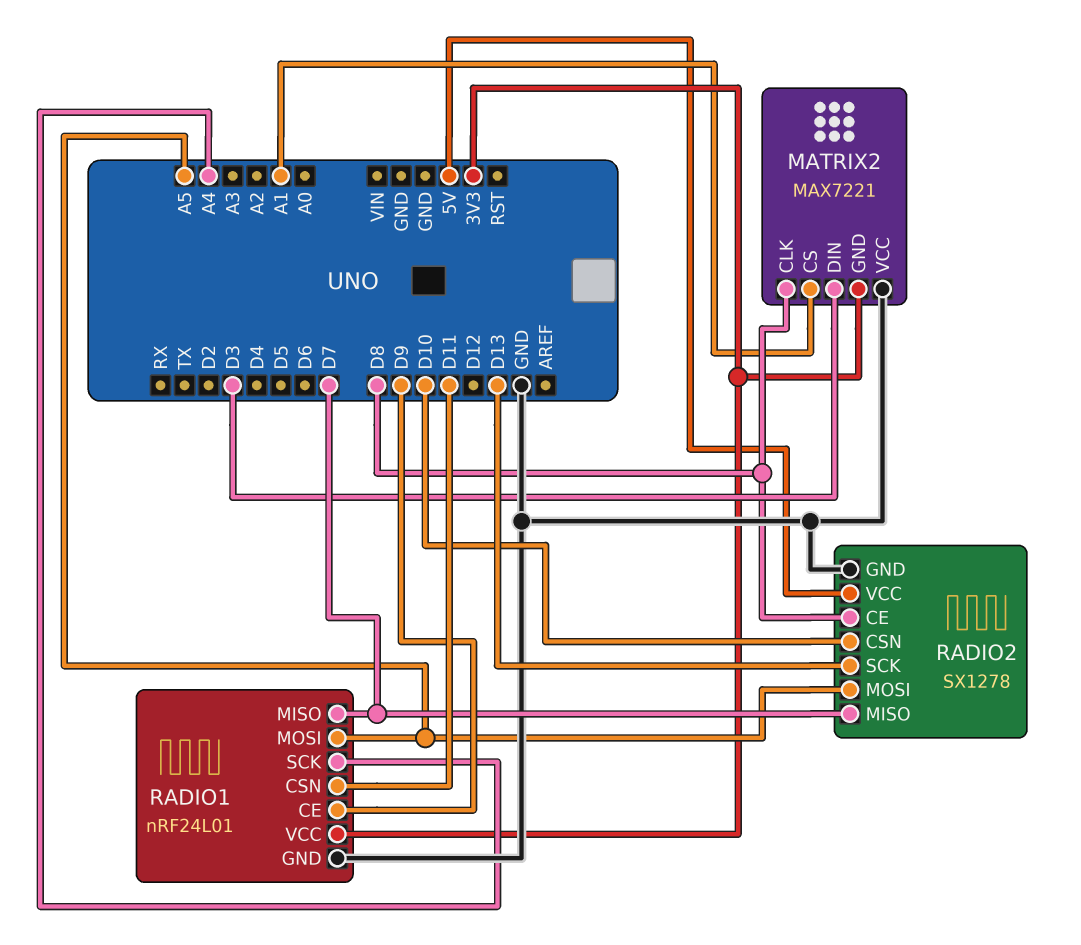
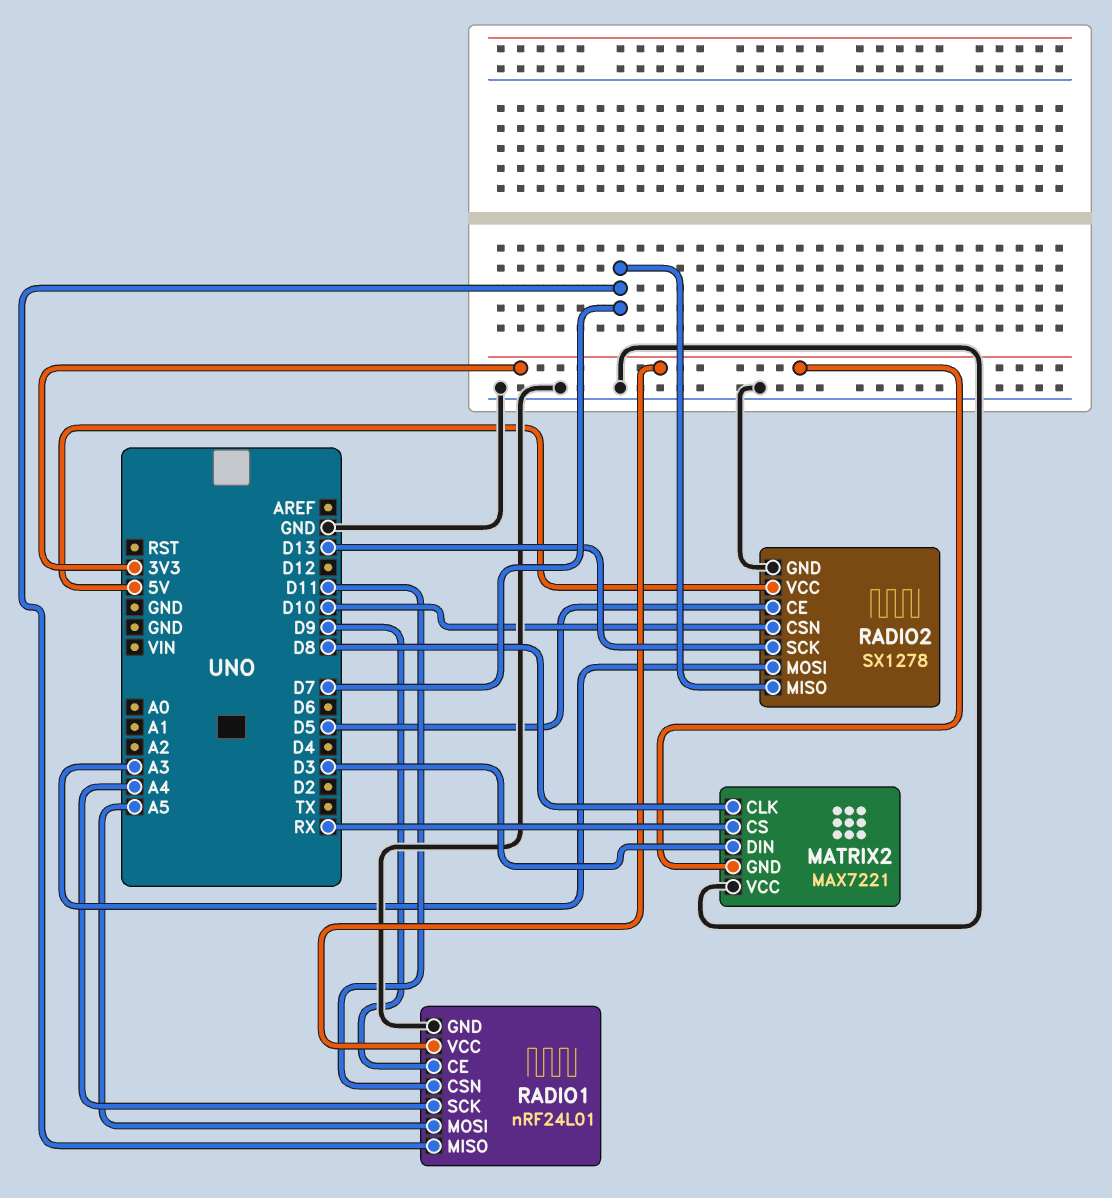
MATRIX2 pin CS: A1 -> RX
RADIO2 pin CE: D8 -> D5
RADIO2 pin MOSI: A5 -> A3

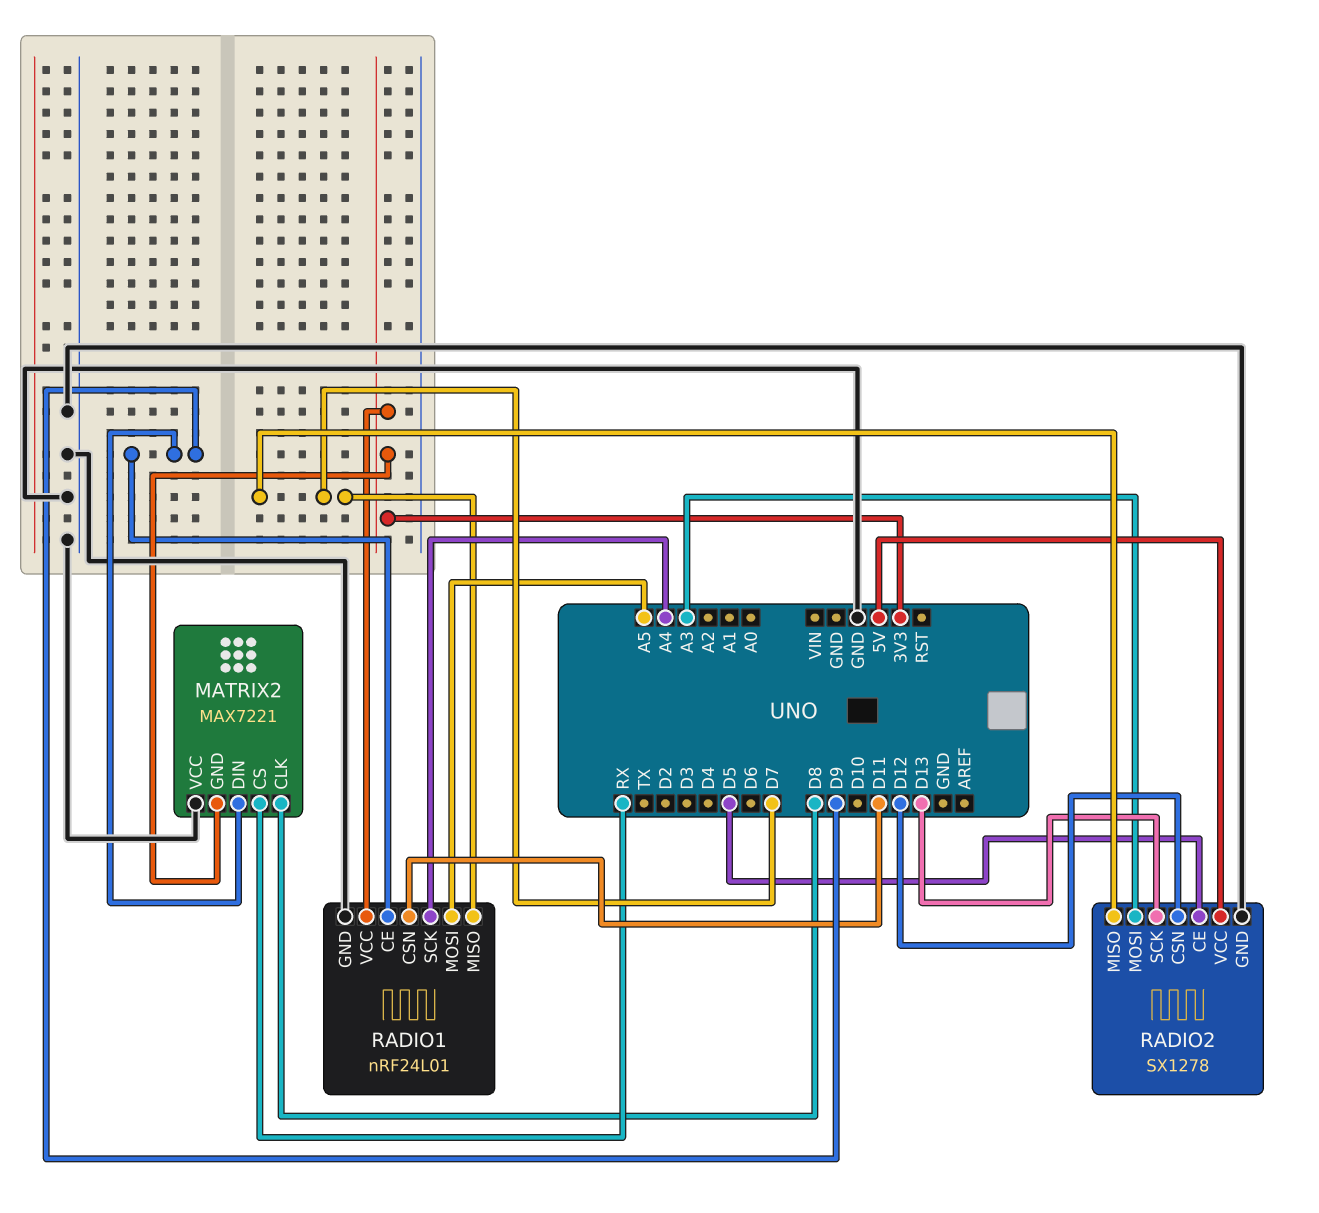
MATRIX2 pin DIN: D3 -> D9
RADIO2 pin CSN: D10 -> D12

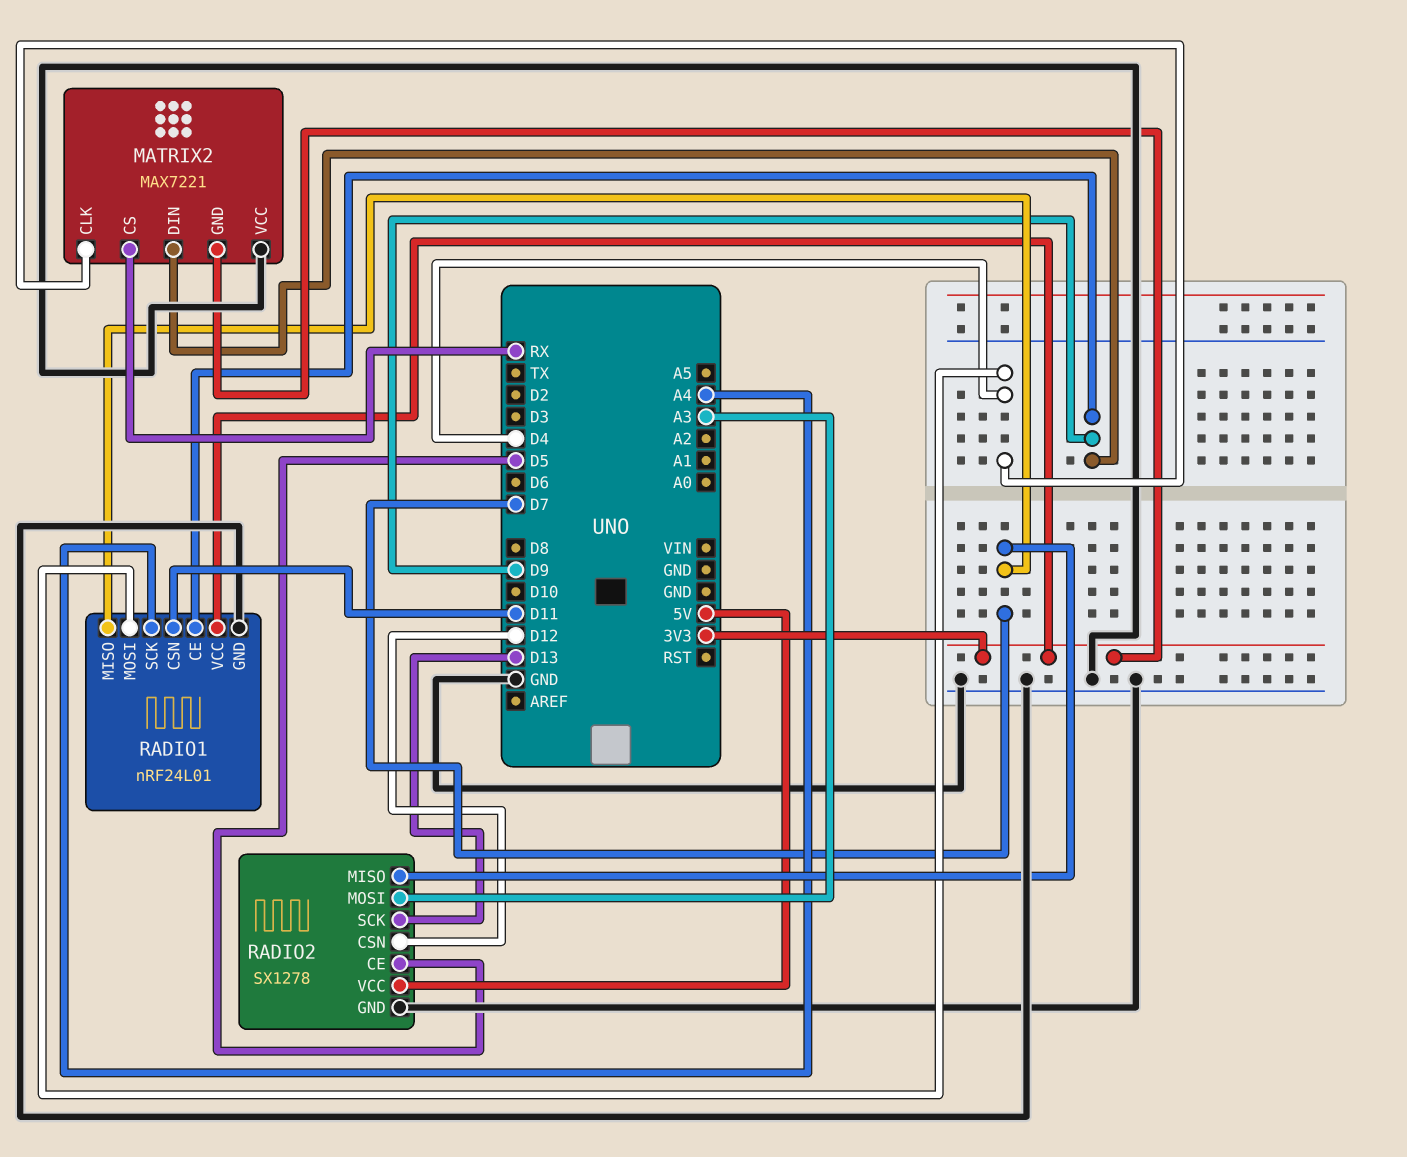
MATRIX2 pin CLK: D8 -> D4
RADIO1 pin MOSI: A5 -> D4

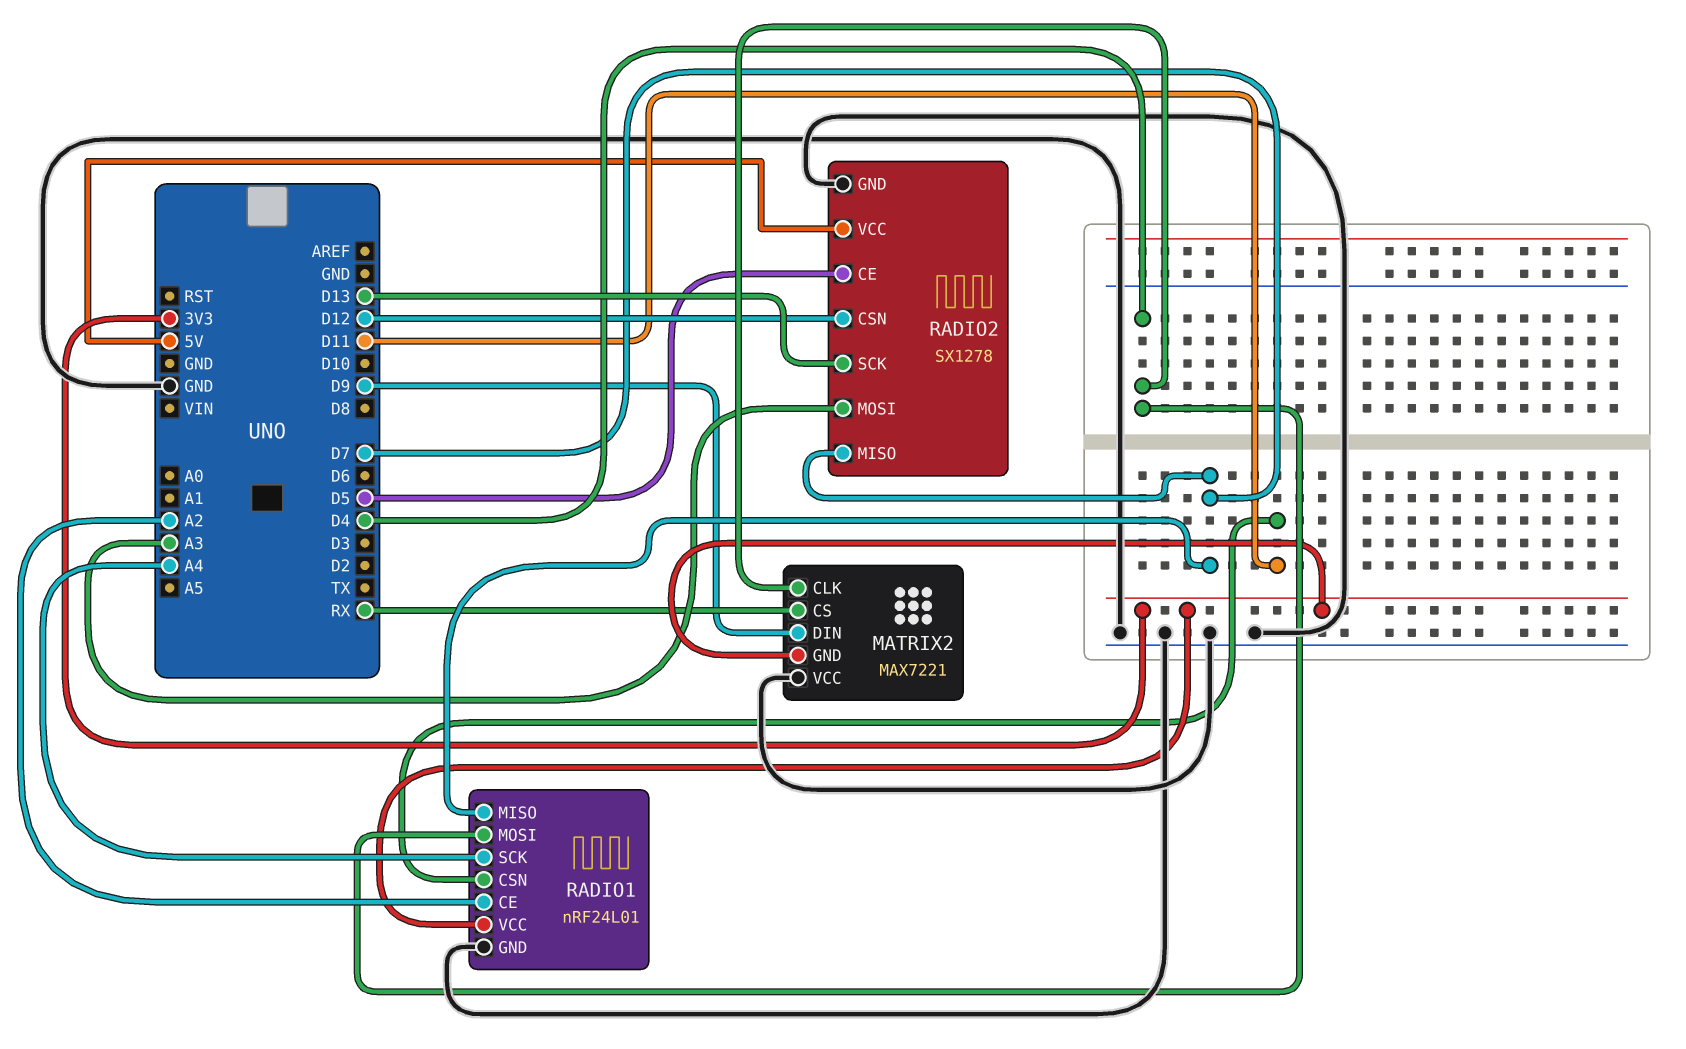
RADIO1 pin CE: D9 -> A2

